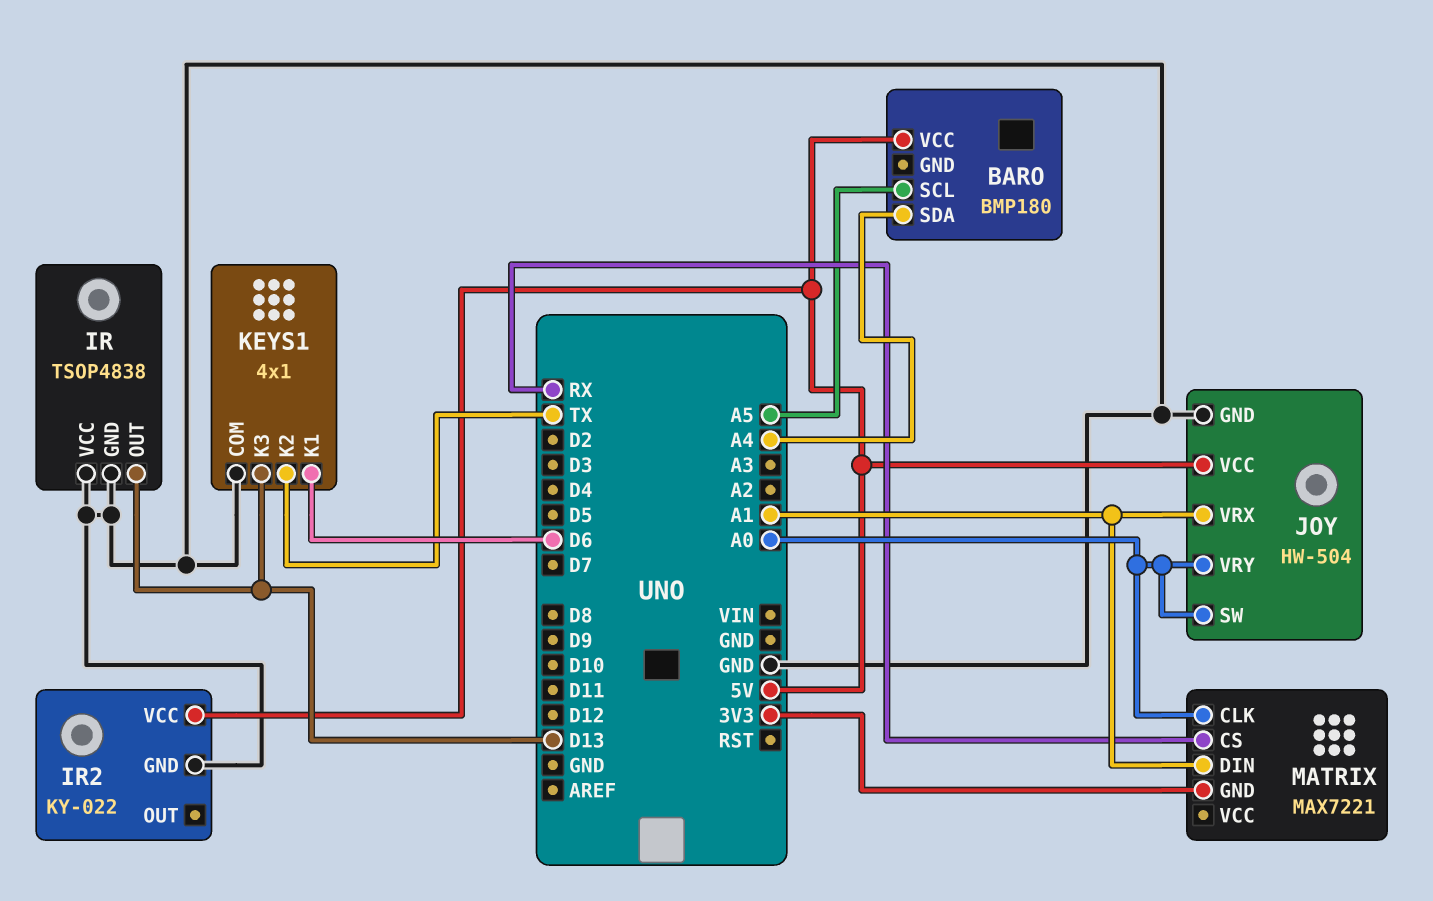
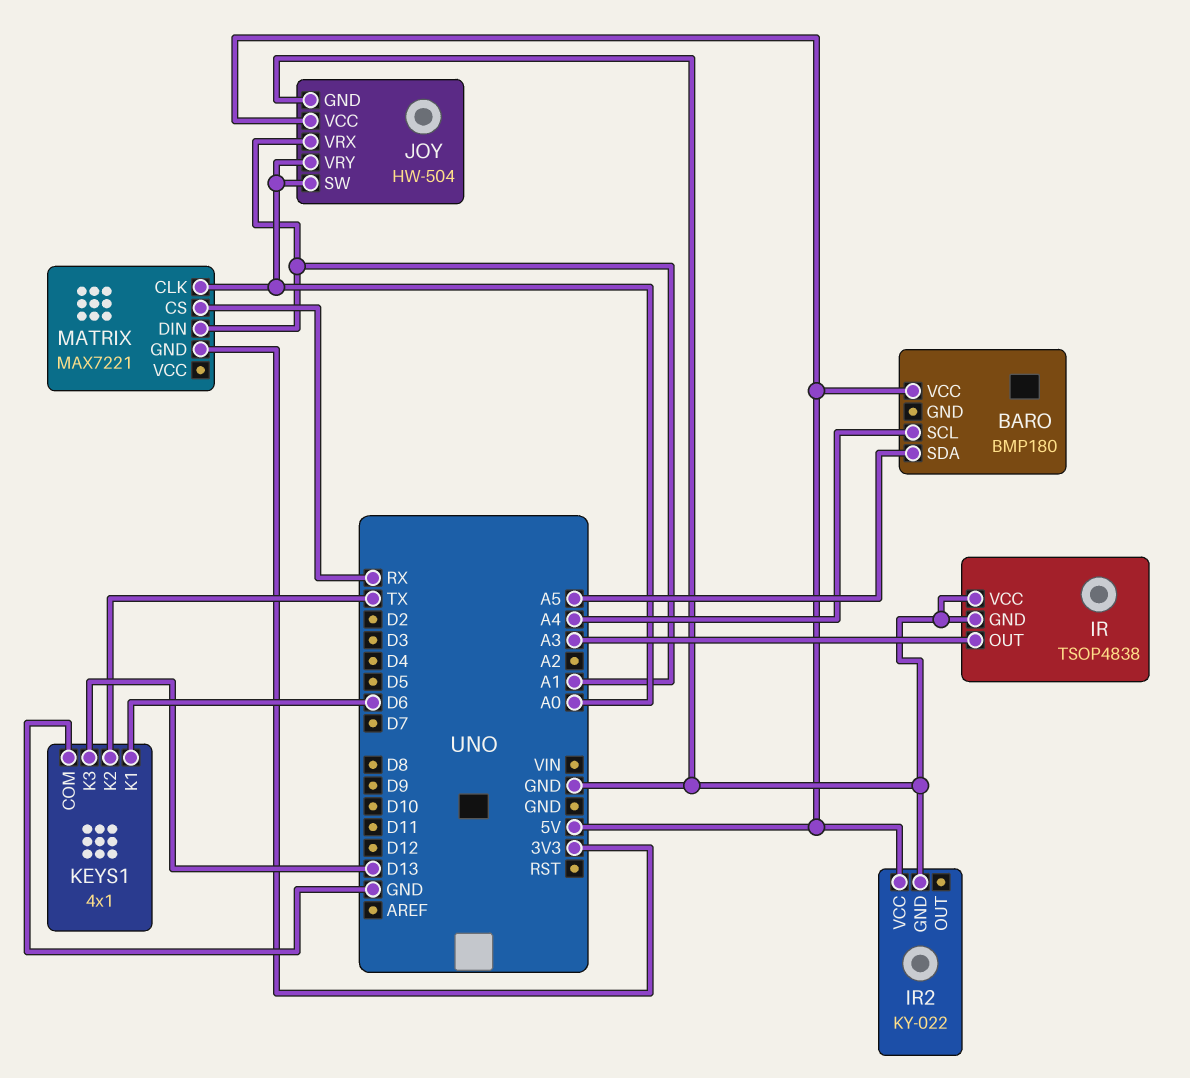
BARO pin SCL: A5 -> A4
BARO pin SDA: A4 -> A5
IR pin OUT: D13 -> A3

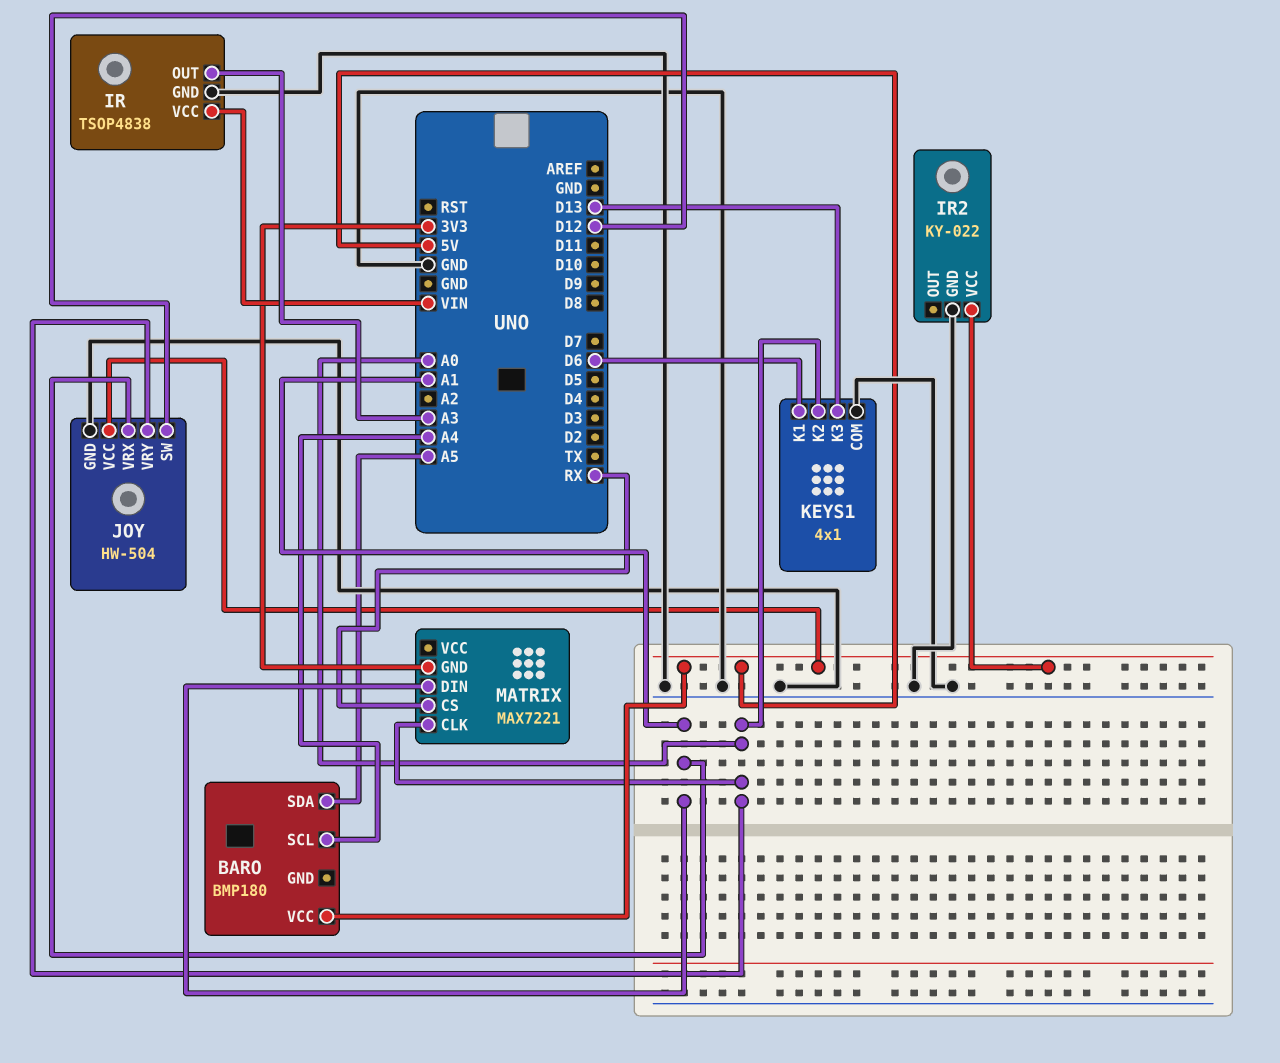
IR pin VCC: GND -> VIN
JOY pin SW: A0 -> D12
KEYS1 pin K2: TX -> A0

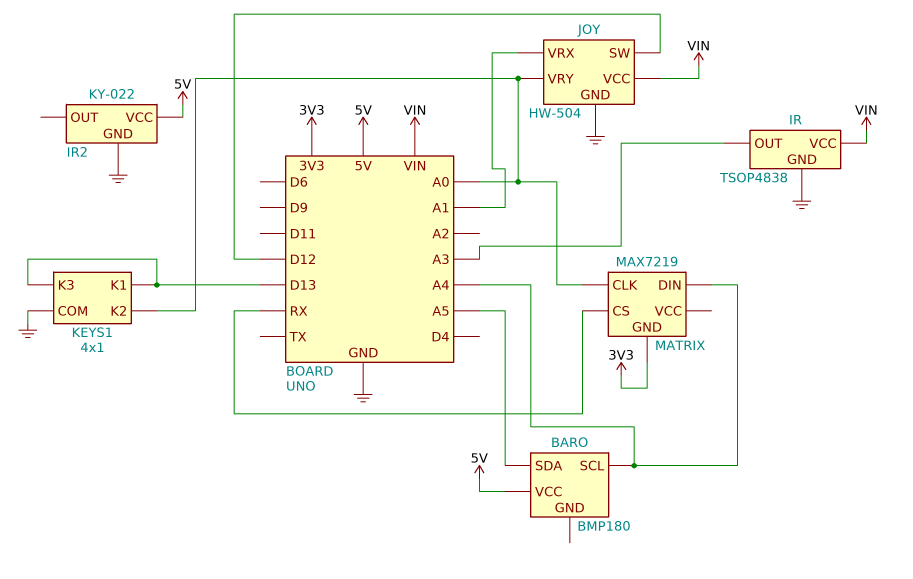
JOY pin VCC: 5V -> VIN
KEYS1 pin K1: D6 -> D13
MATRIX: MAX7221 -> MAX7219
MATRIX pin DIN: A1 -> A4

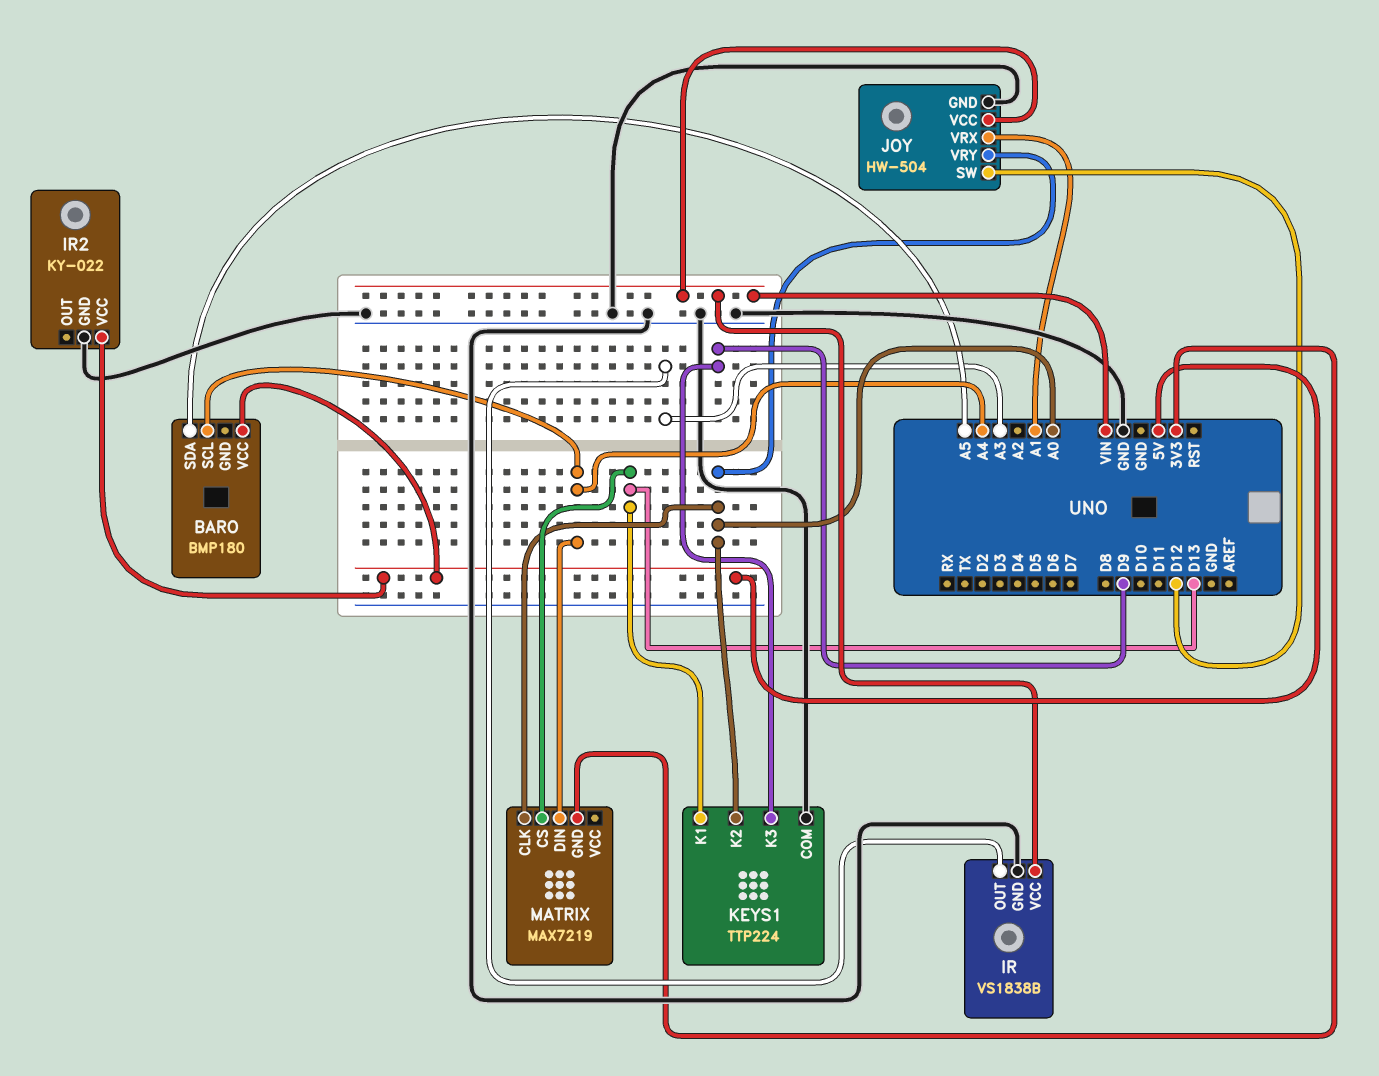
IR: TSOP4838 -> VS1838B
KEYS1: 4x1 -> TTP224
KEYS1 pin K3: D13 -> D9
MATRIX pin CS: RX -> D13

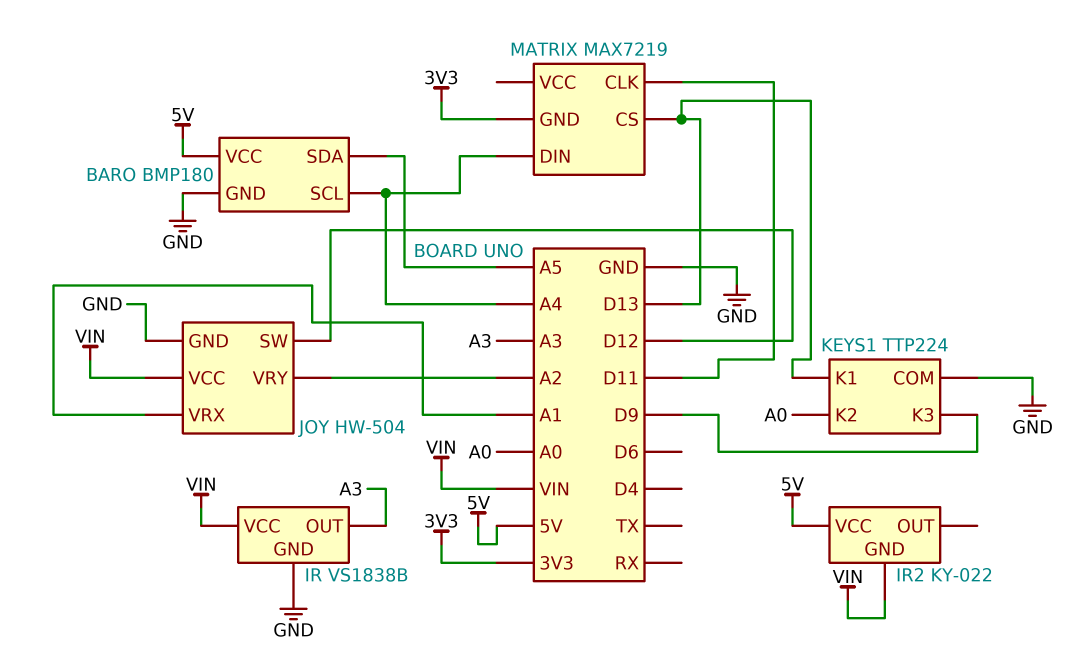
BARO pin GND: none -> GND
IR2 pin GND: GND -> VIN
JOY pin VRY: A0 -> A2
MATRIX pin CLK: A0 -> D11

